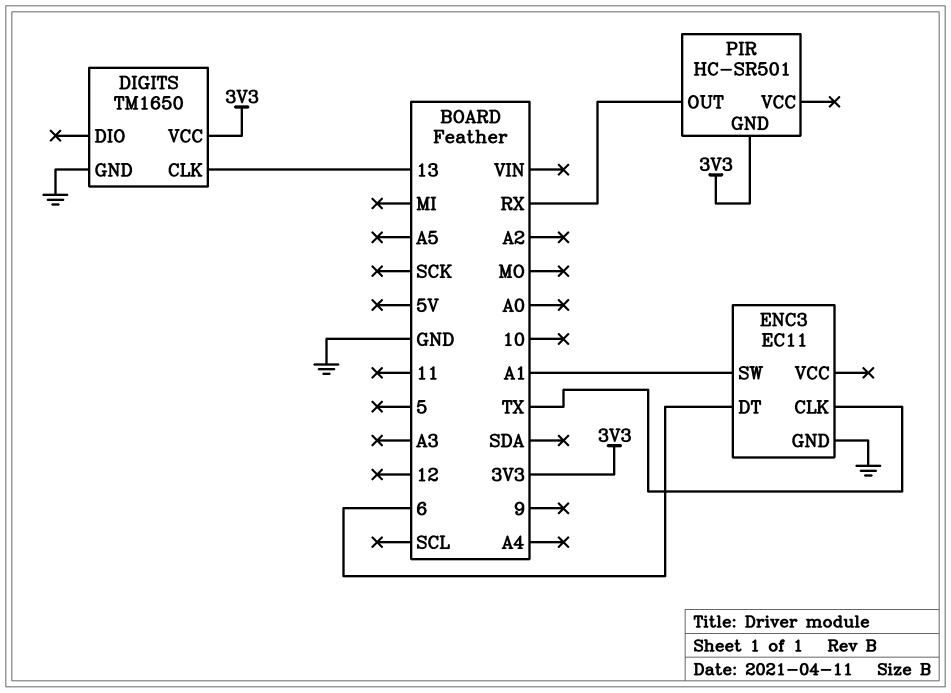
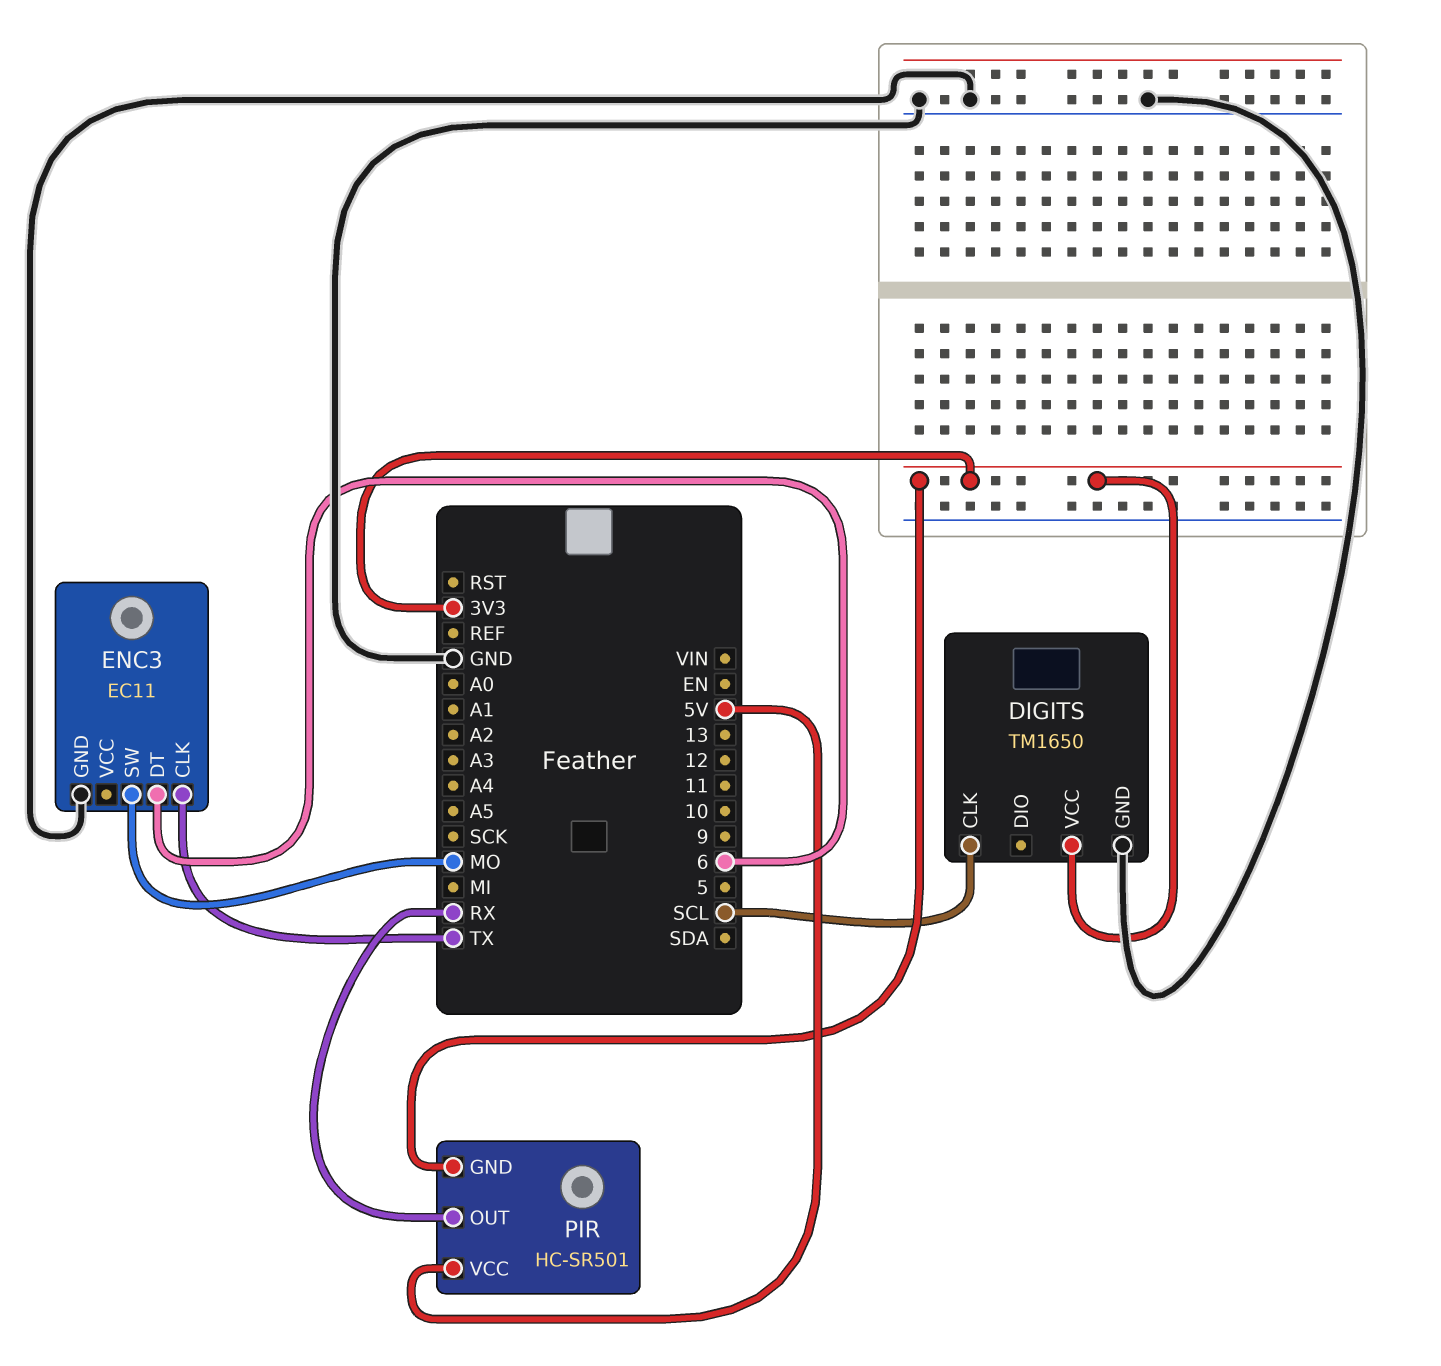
DIGITS pin CLK: 13 -> SCL
ENC3 pin SW: A1 -> MO
PIR pin VCC: none -> 5V

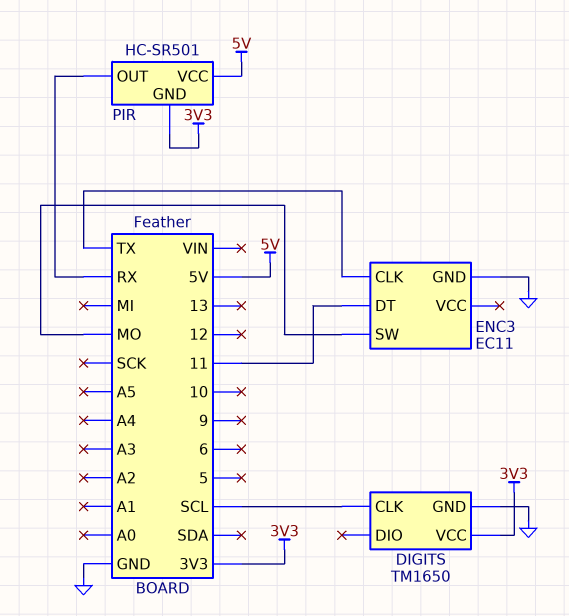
ENC3 pin DT: 6 -> 11

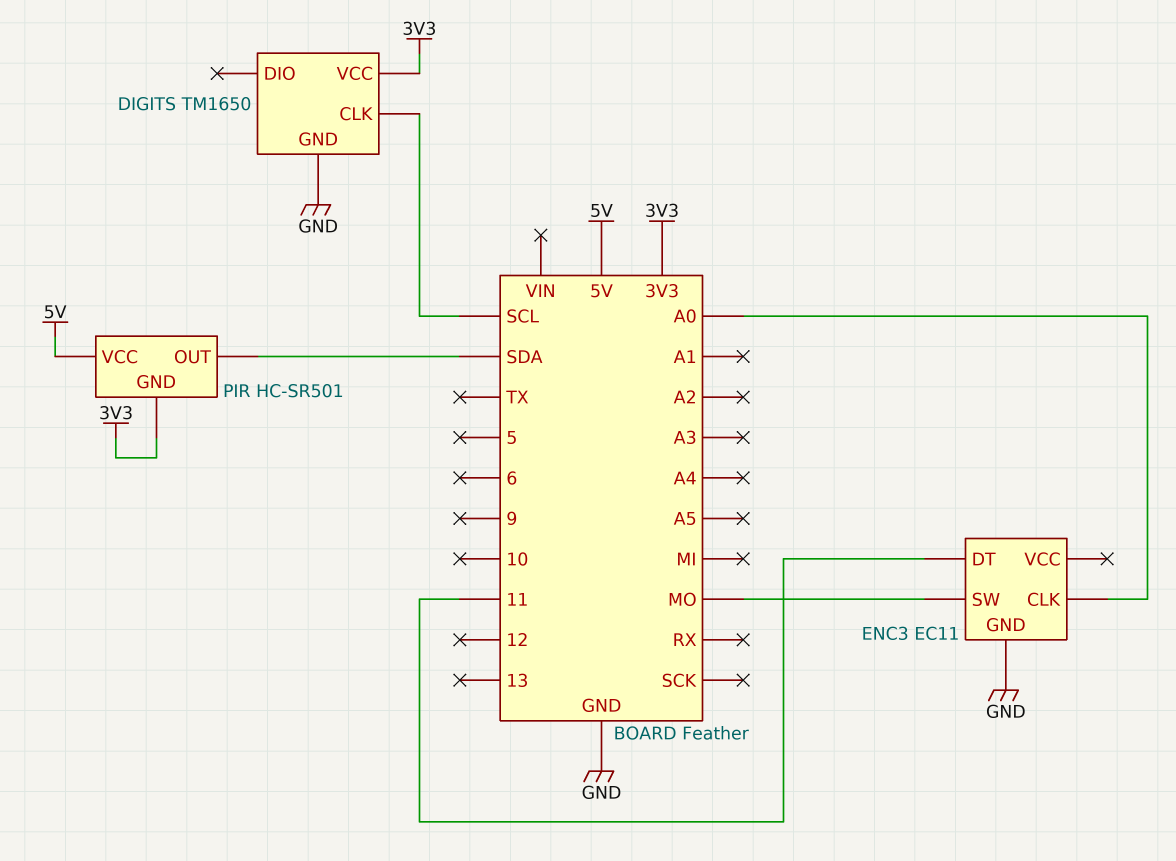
ENC3 pin CLK: TX -> A0
PIR pin OUT: RX -> SDA

